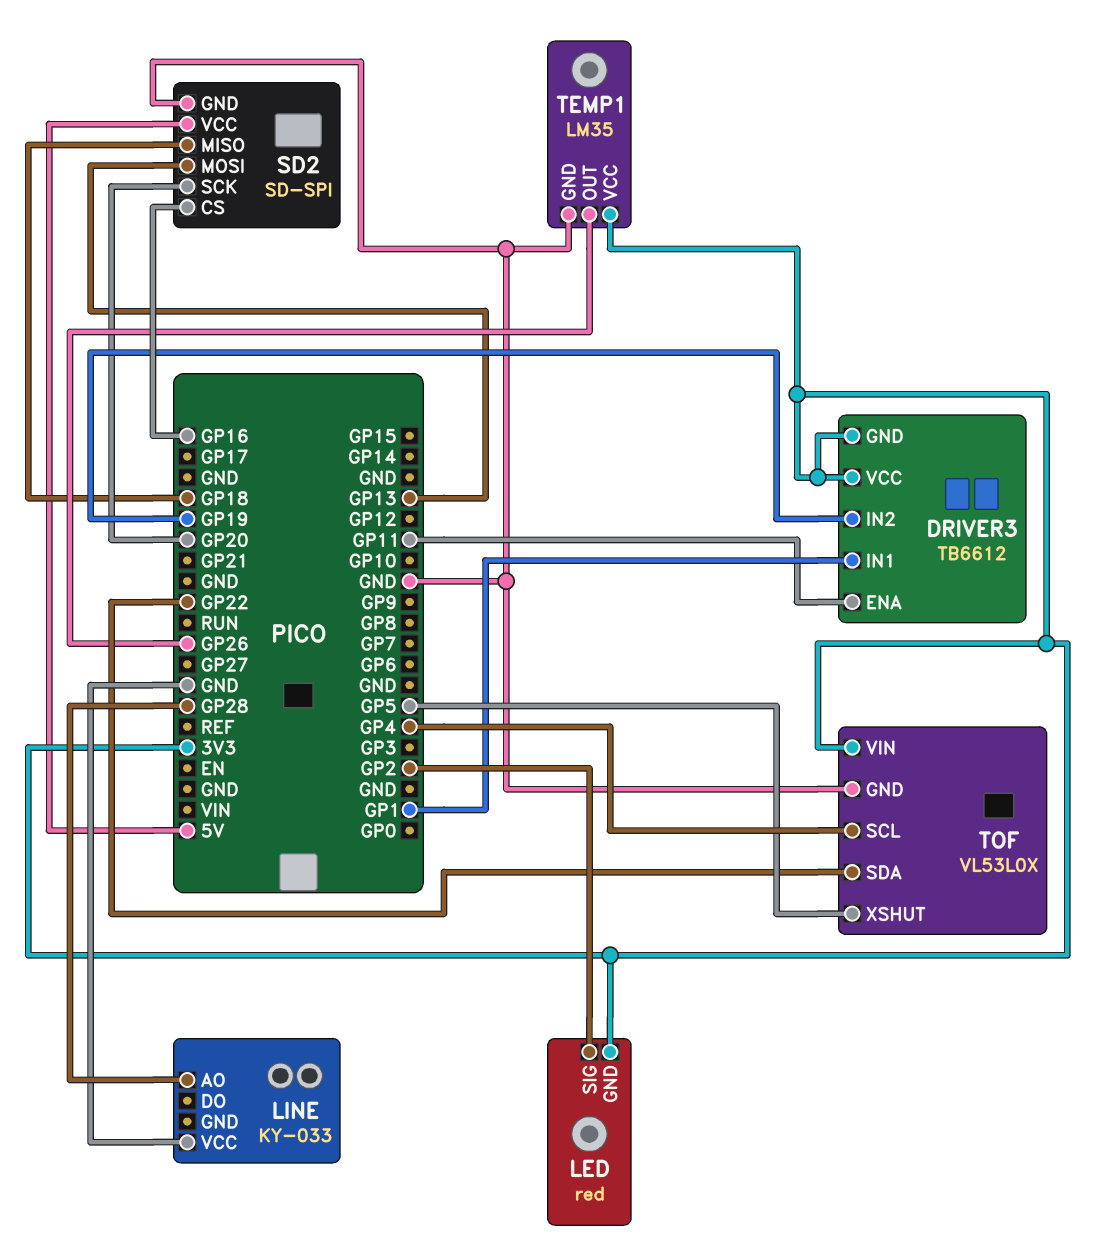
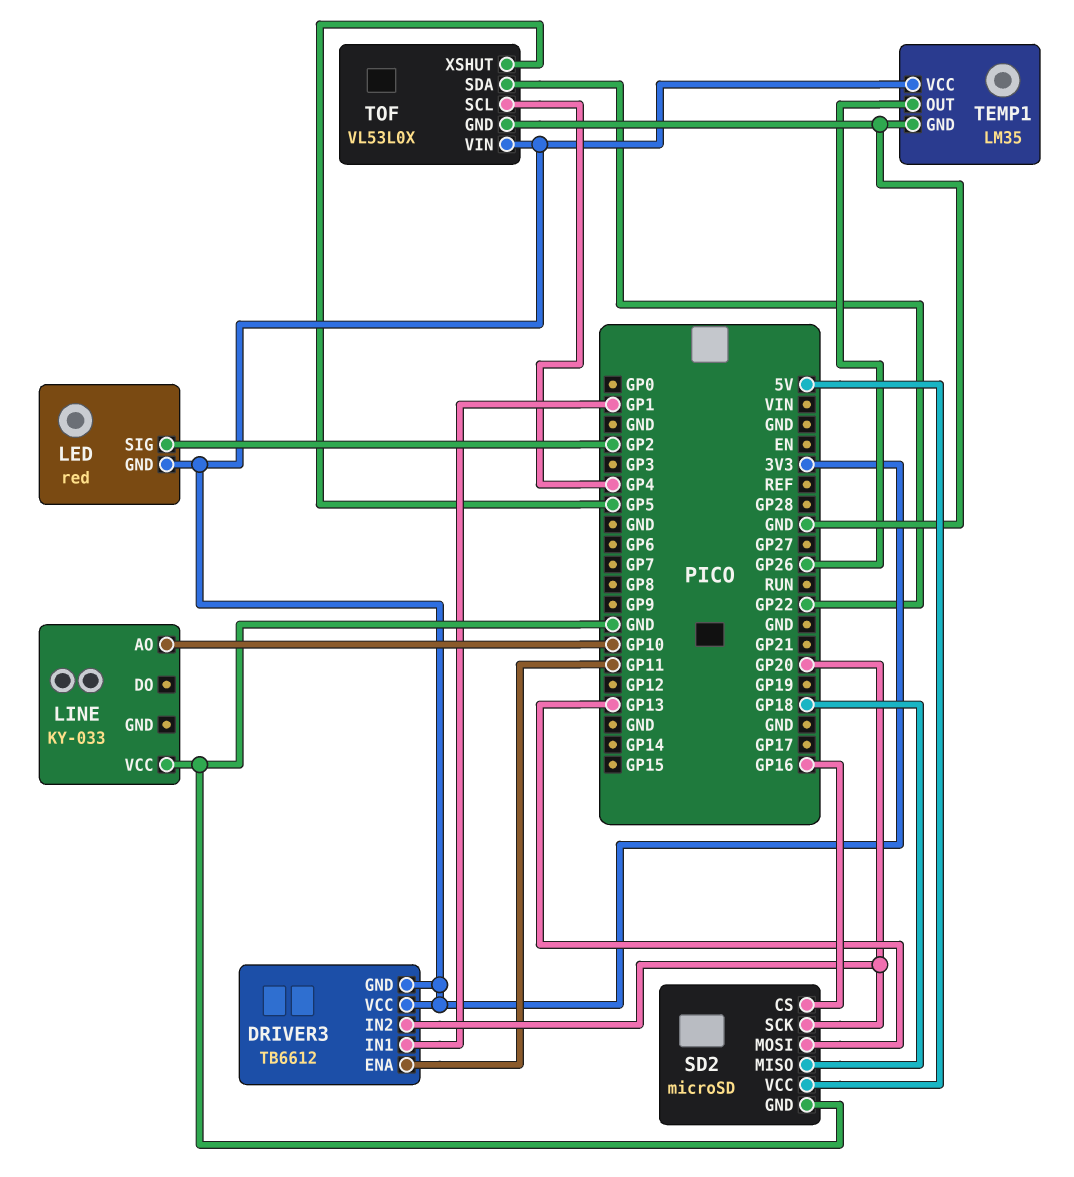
DRIVER3 pin IN2: GP19 -> GP20
LINE pin AO: GP28 -> GP10
SD2: SD-SPI -> microSD

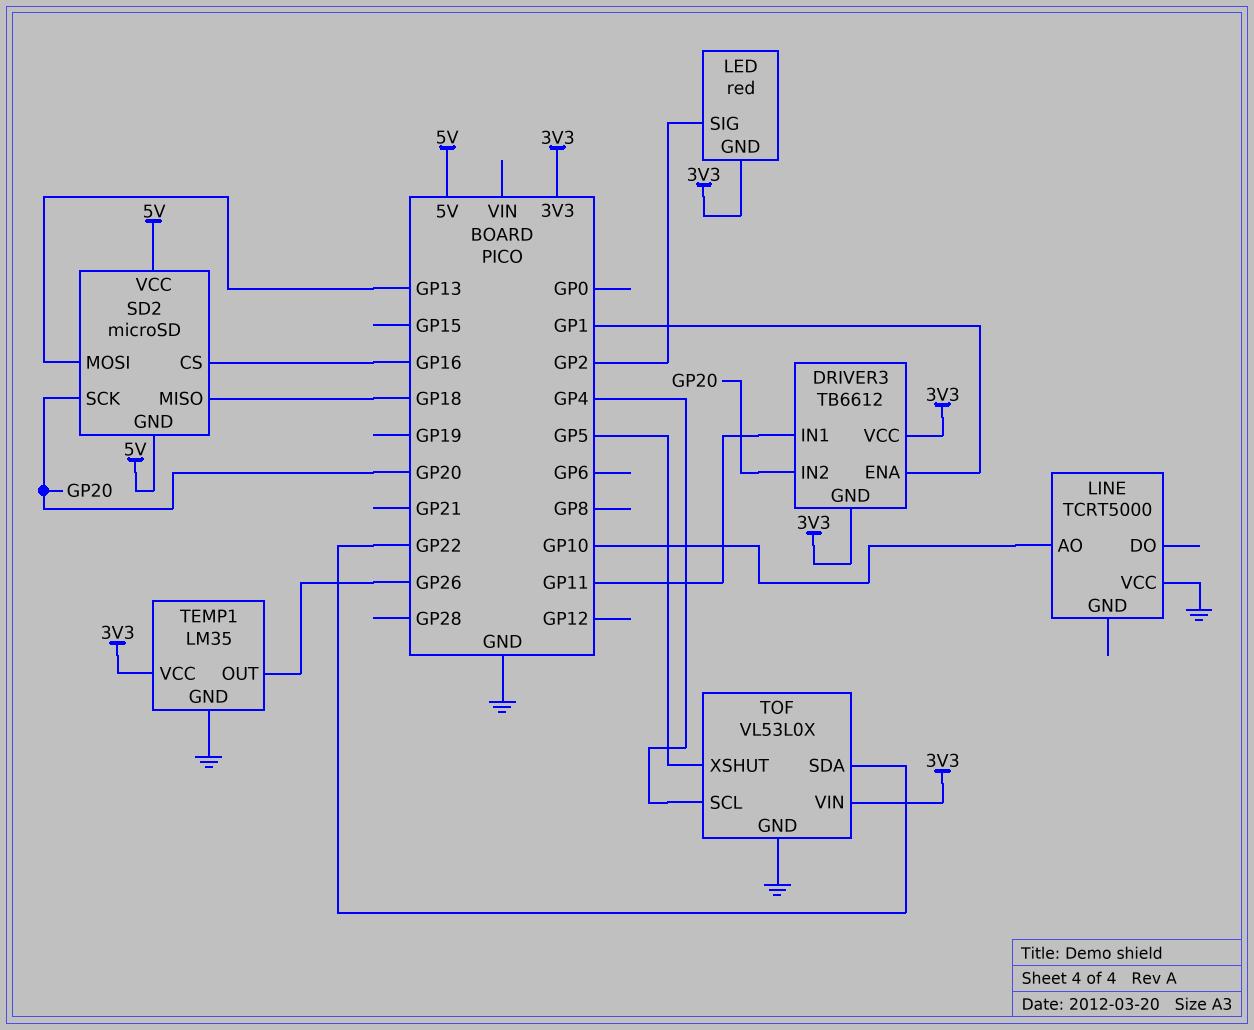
DRIVER3 pin ENA: GP11 -> GP1
DRIVER3 pin IN1: GP1 -> GP11
LINE: KY-033 -> TCRT5000
SD2 pin GND: GND -> 5V

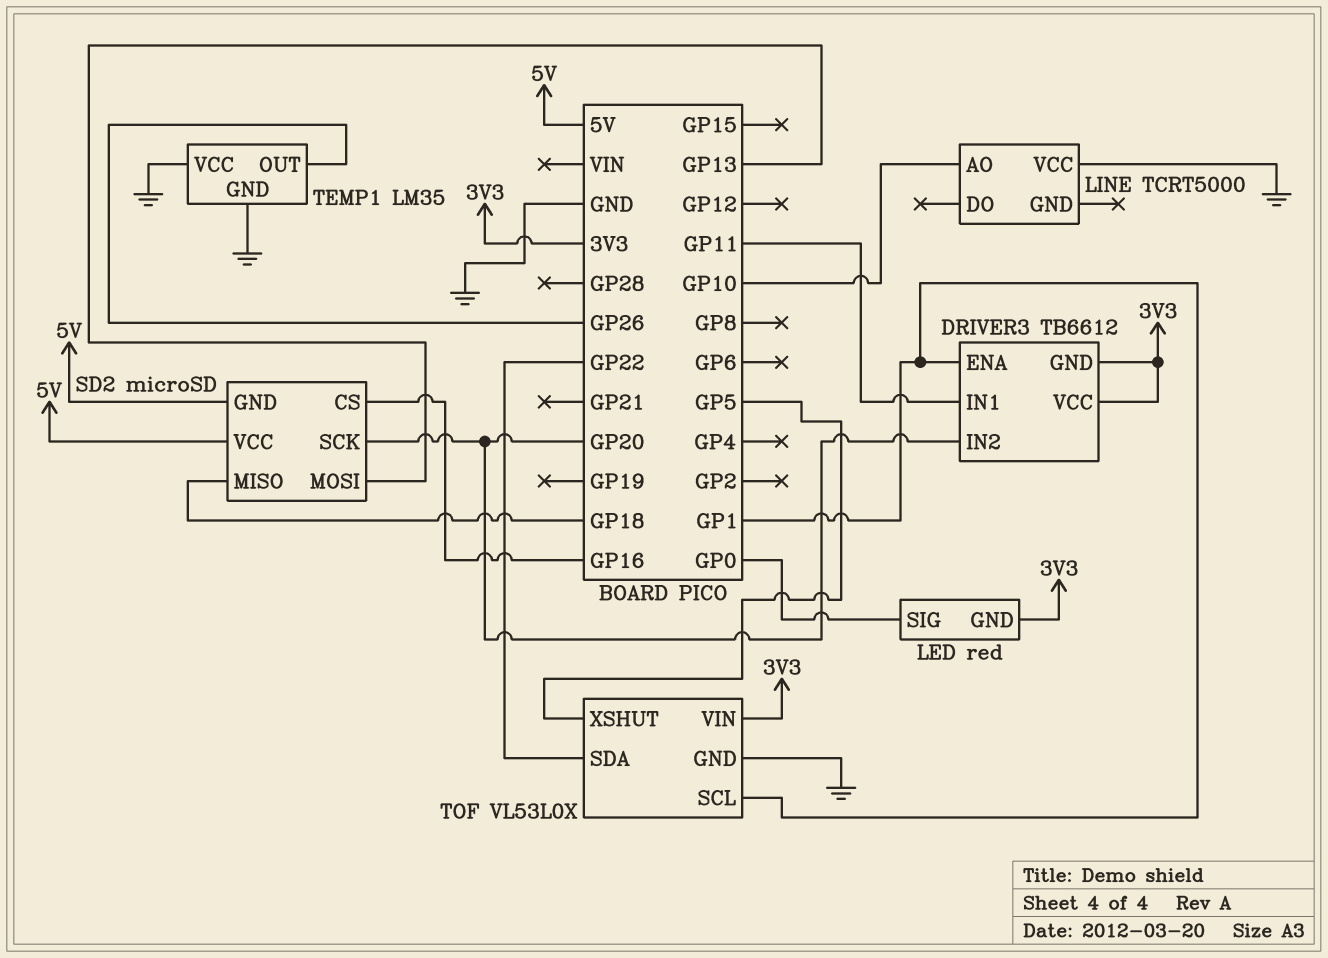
LED pin SIG: GP2 -> GP0
TEMP1 pin VCC: 3V3 -> GND
TOF pin SCL: GP4 -> GP1

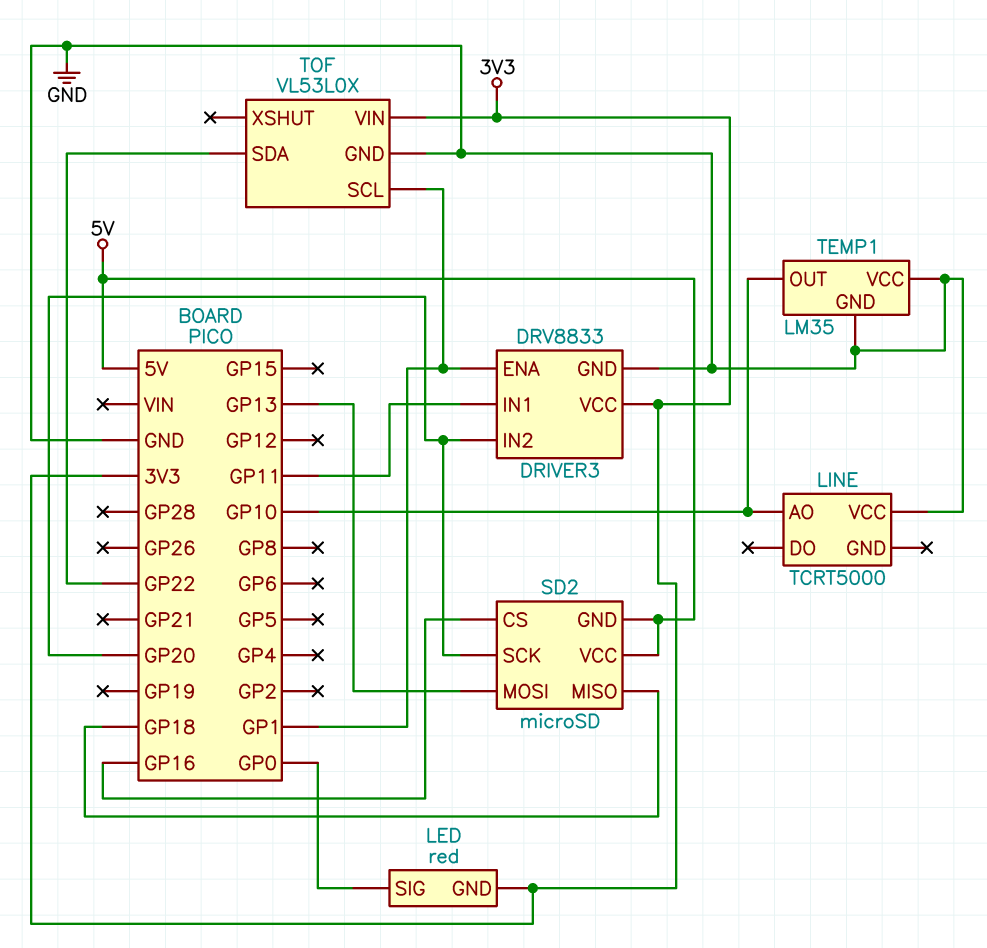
DRIVER3: TB6612 -> DRV8833
DRIVER3 pin GND: 3V3 -> GND
TEMP1 pin OUT: GP26 -> GP10
TOF pin XSHUT: GP5 -> none

